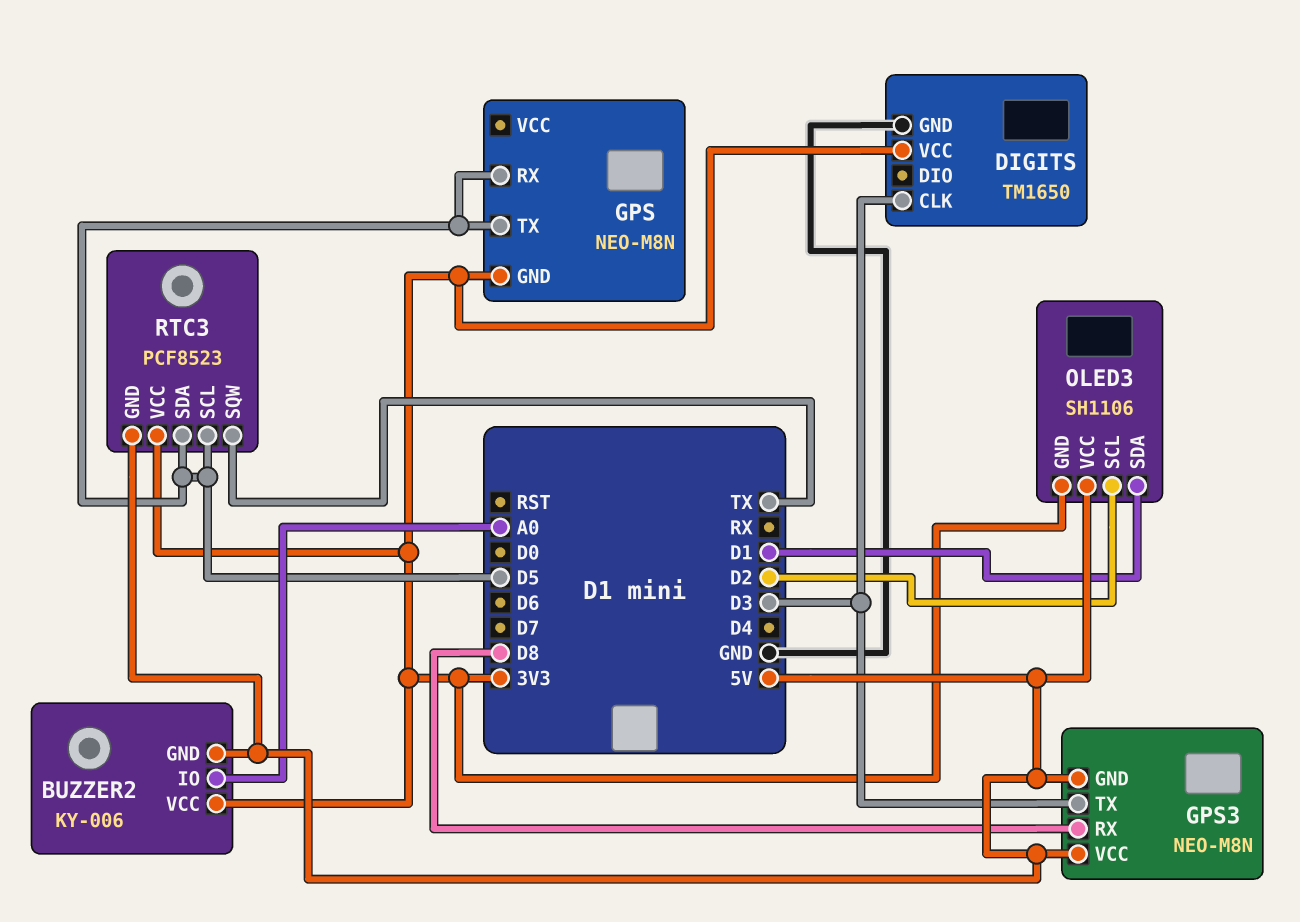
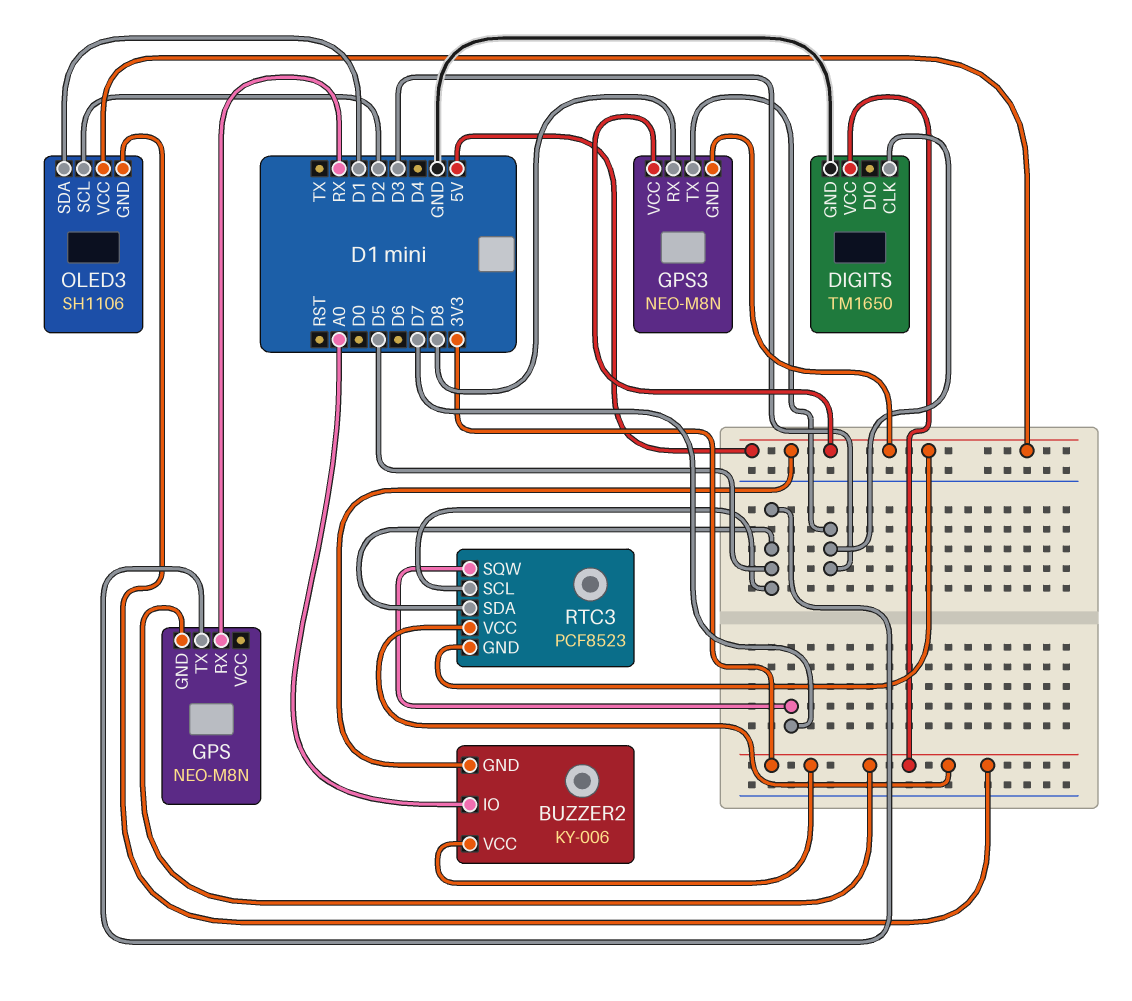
GPS pin RX: D5 -> RX
RTC3 pin SQW: TX -> D7

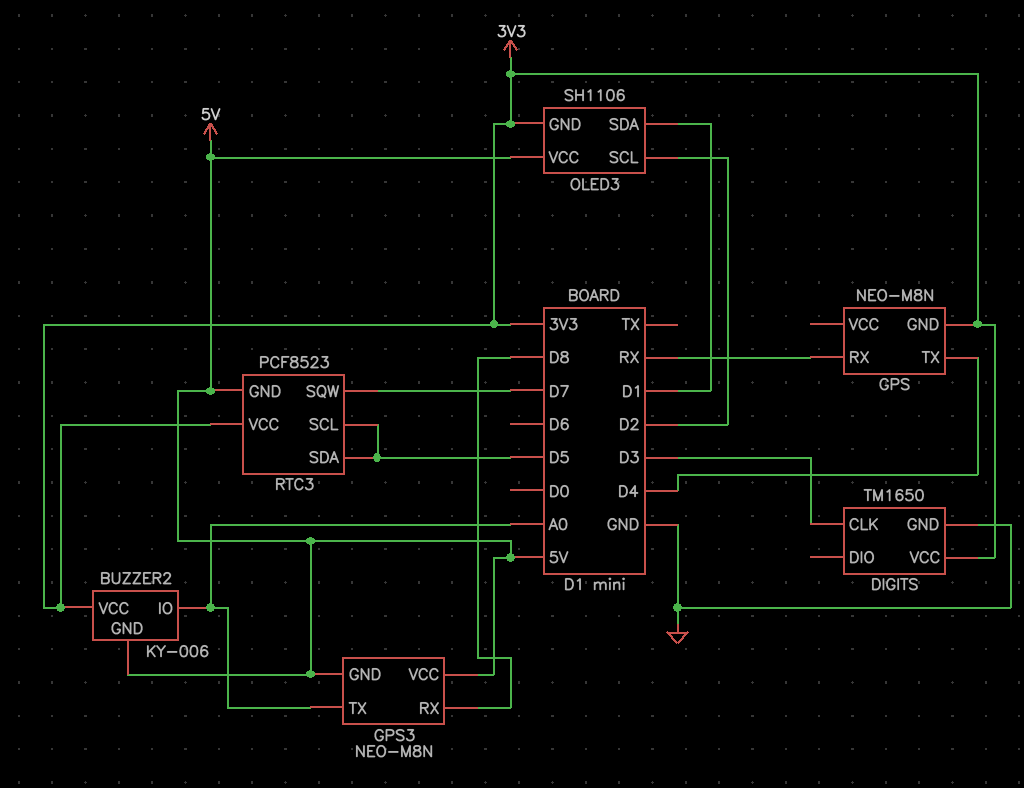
GPS pin TX: D5 -> D4
GPS3 pin TX: D3 -> A0

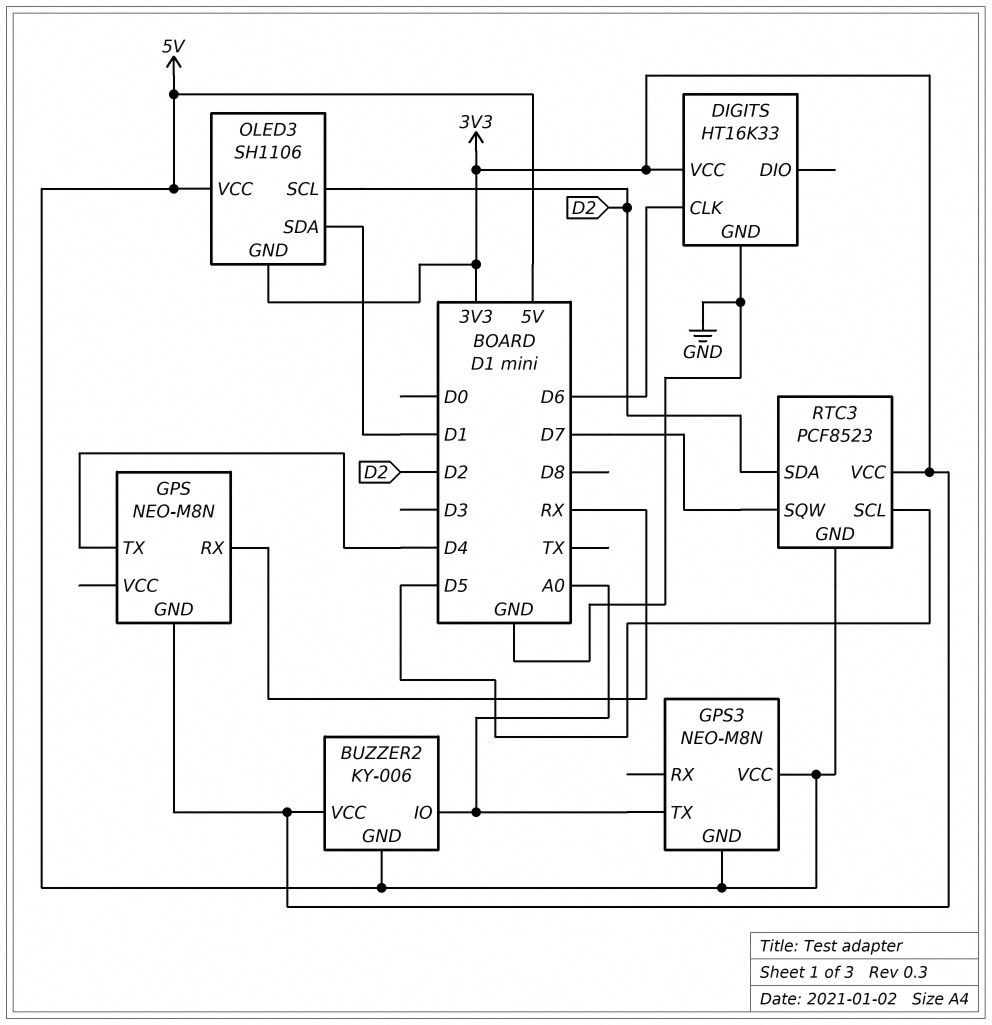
DIGITS: TM1650 -> HT16K33
DIGITS pin CLK: D3 -> D6
GPS3 pin RX: D8 -> none
RTC3 pin SDA: D5 -> D2

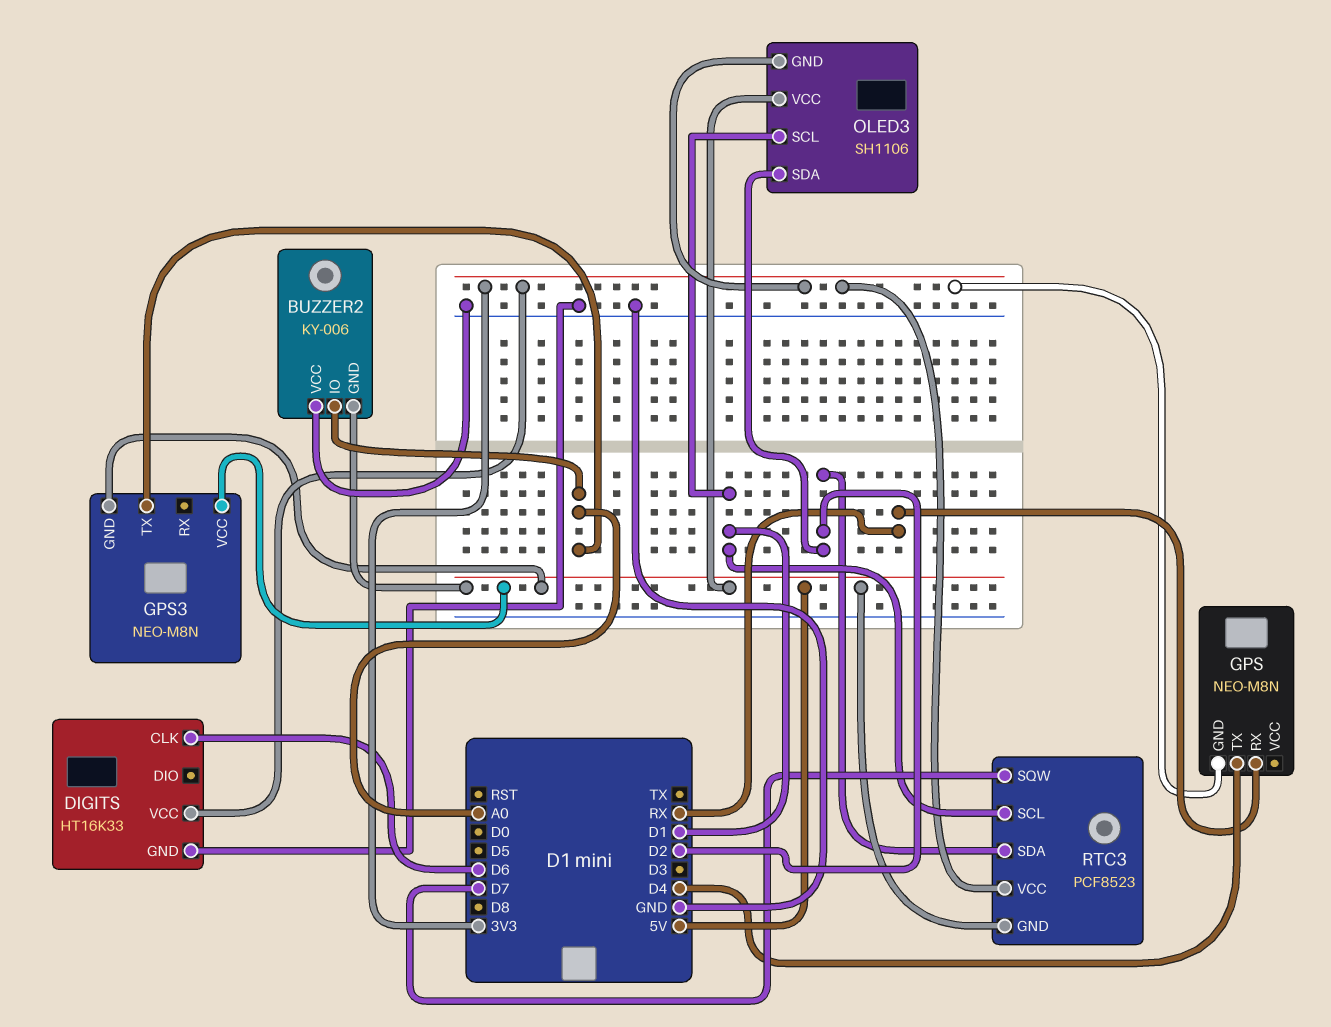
BUZZER2 pin VCC: 3V3 -> GND
OLED3 pin SCL: D2 -> D1
OLED3 pin SDA: D1 -> D2
RTC3 pin SCL: D5 -> D1

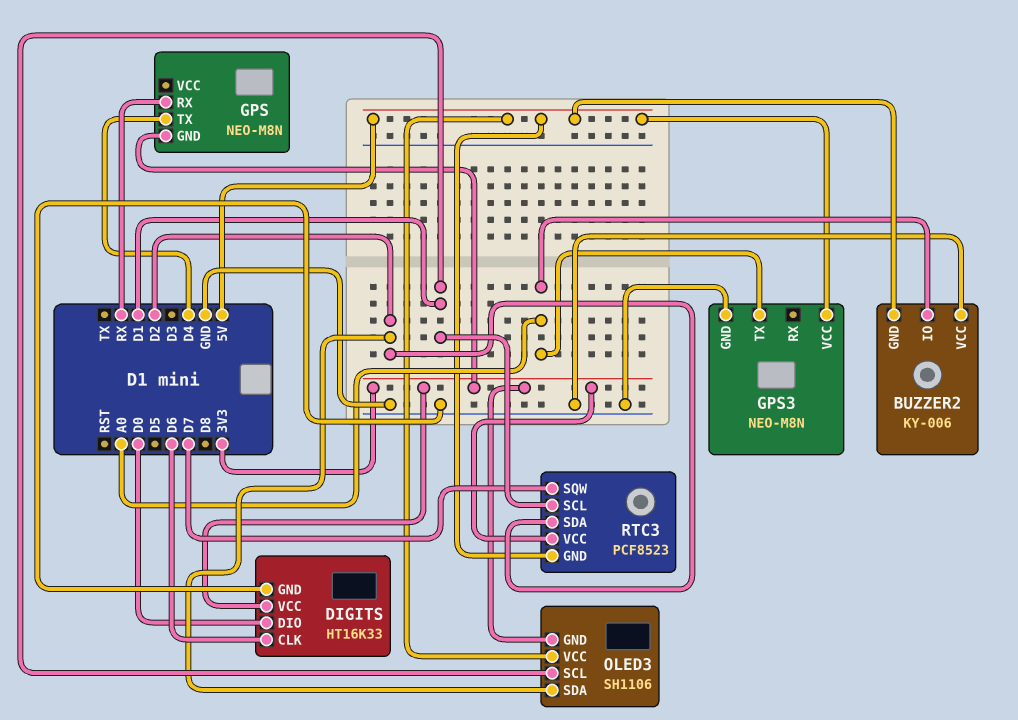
DIGITS pin DIO: none -> D0
GPS3 pin GND: 5V -> GND

